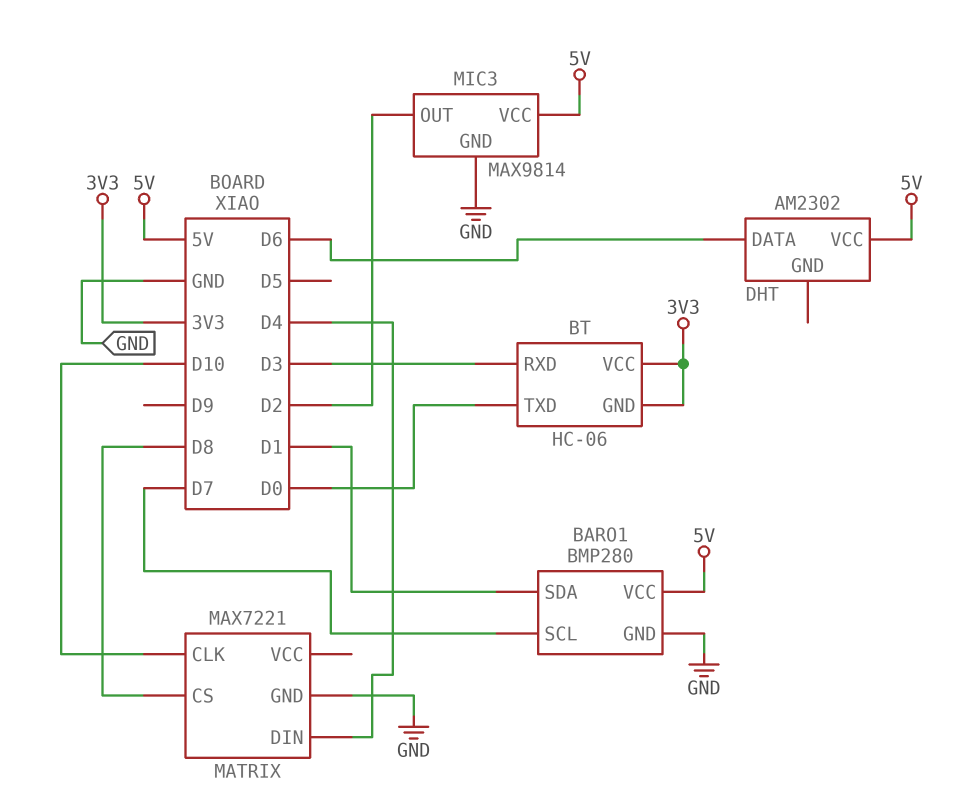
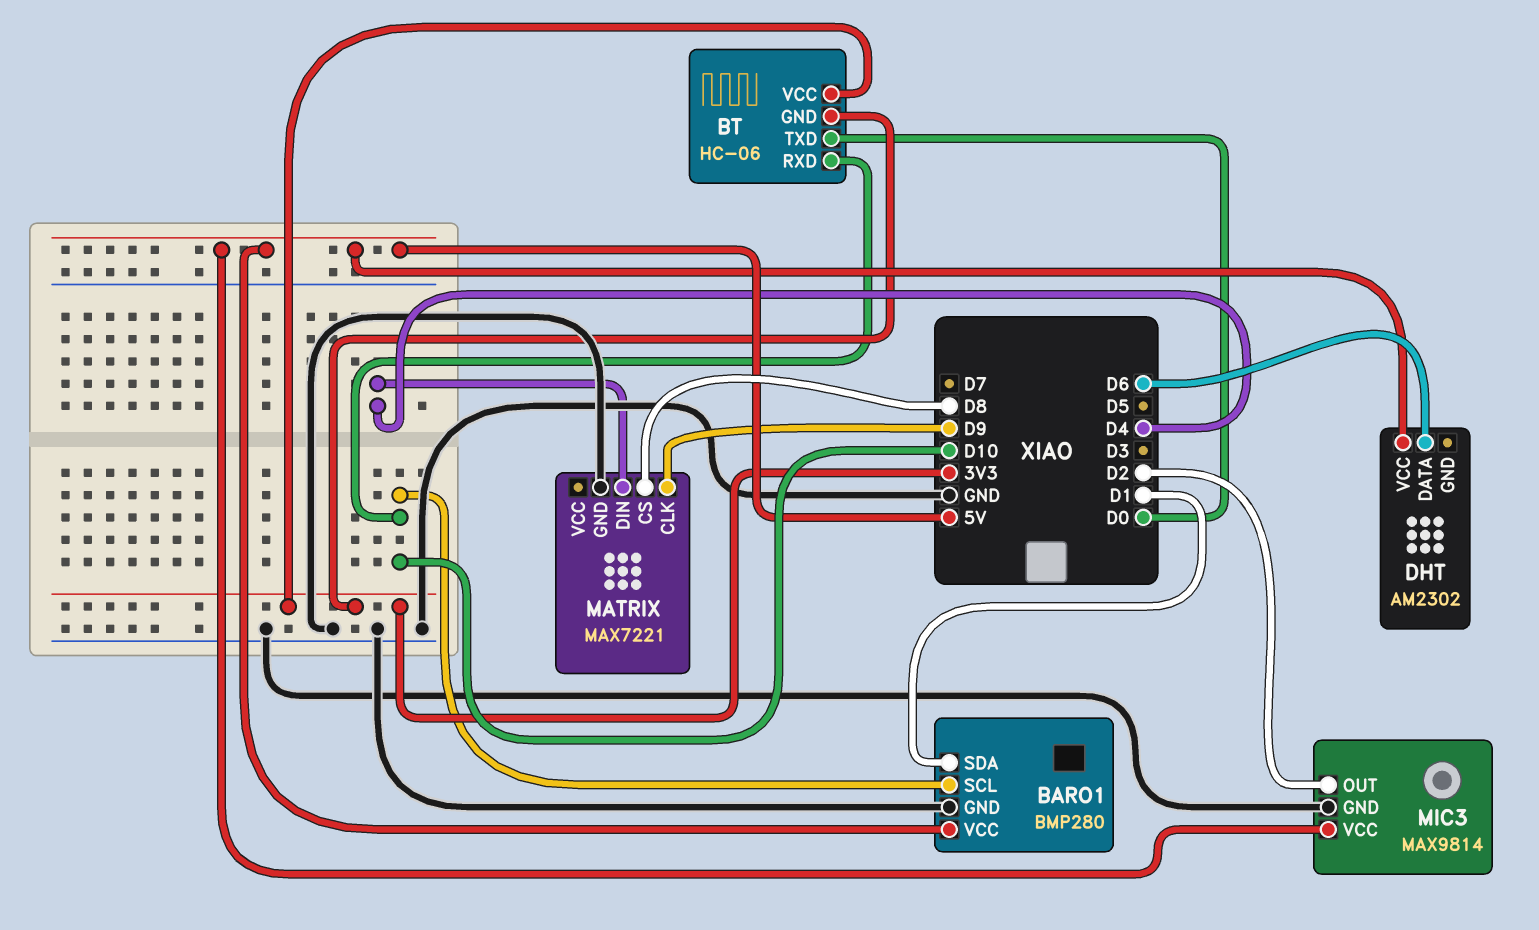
BARO1 pin SCL: D7 -> D10
BT pin RXD: D3 -> D10
MATRIX pin CLK: D10 -> D9

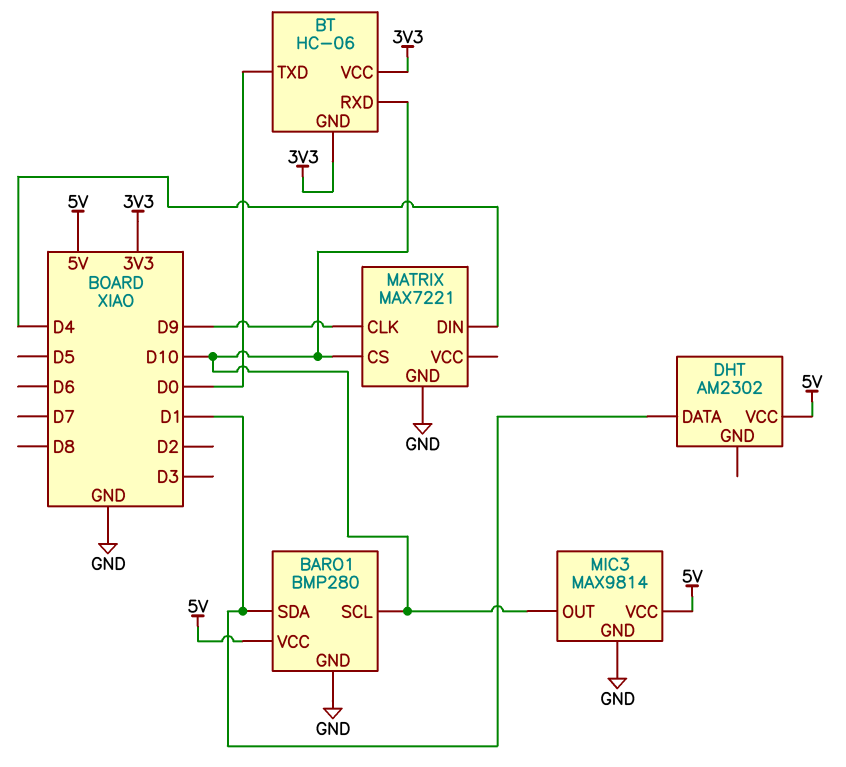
DHT pin DATA: D6 -> D1
MATRIX pin CS: D8 -> D10
MIC3 pin OUT: D2 -> D10

